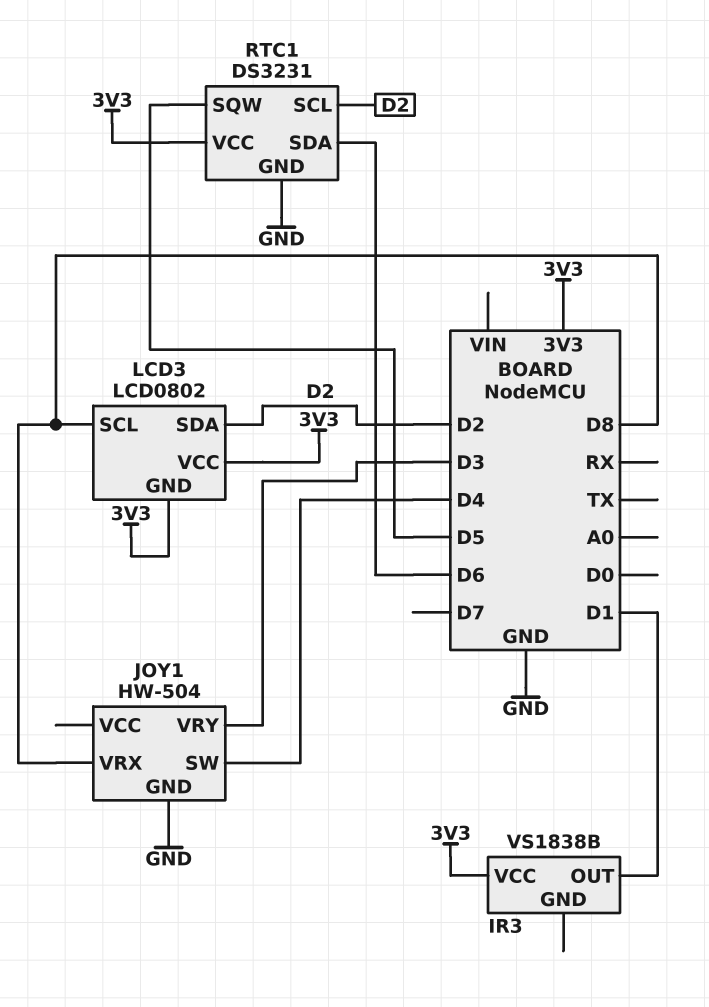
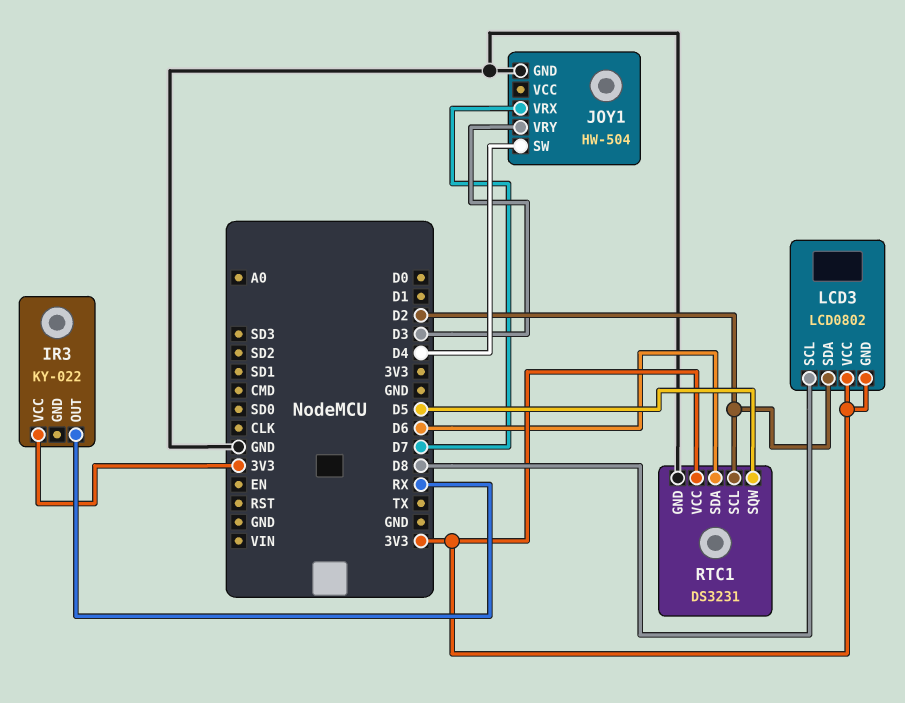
IR3: VS1838B -> KY-022
IR3 pin OUT: D1 -> RX
JOY1 pin VRX: D8 -> D7

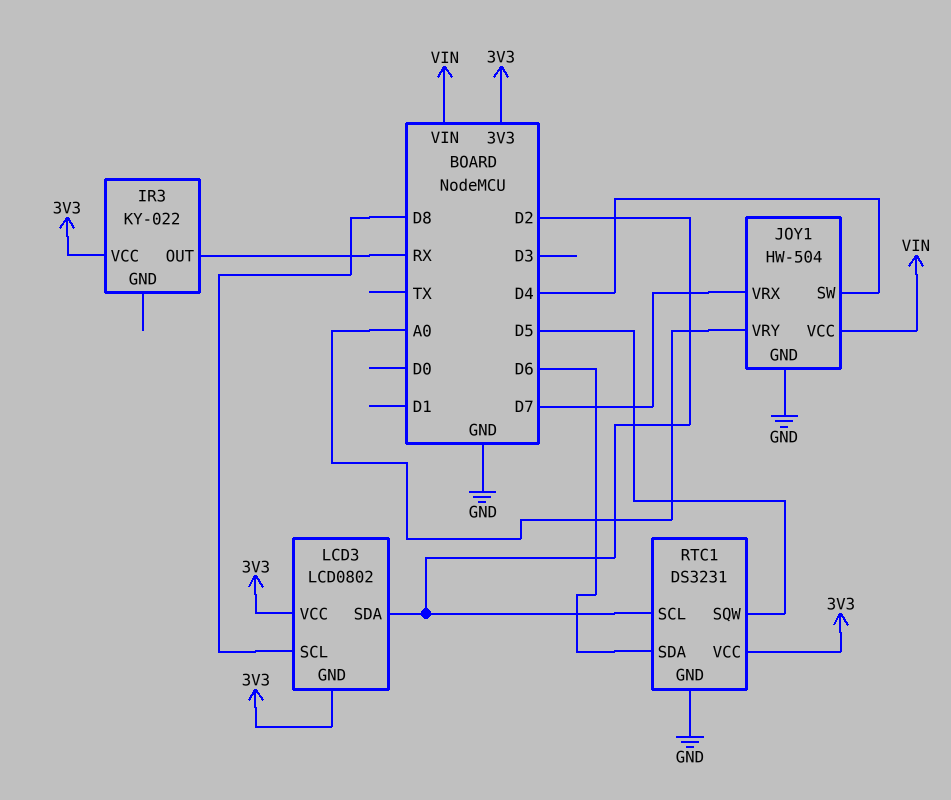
JOY1 pin VCC: none -> VIN
JOY1 pin VRY: D3 -> A0

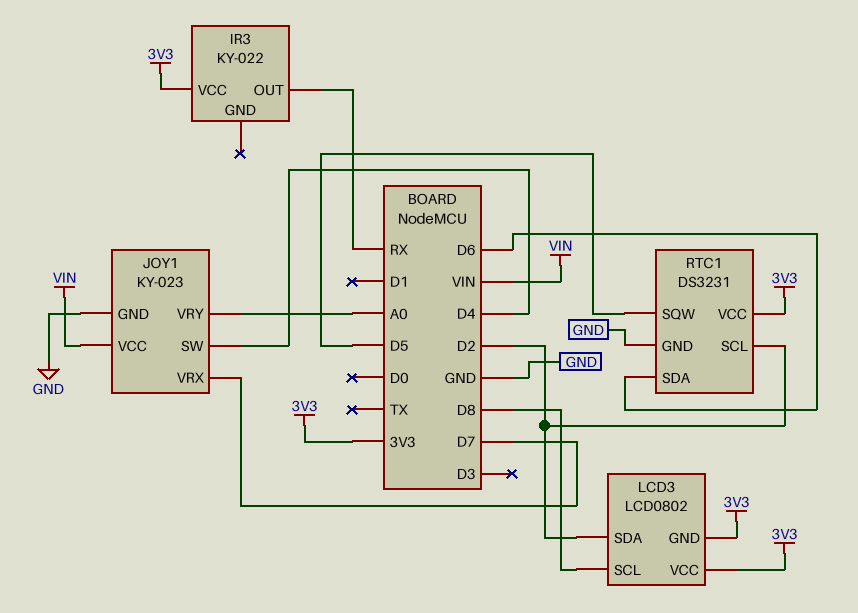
JOY1: HW-504 -> KY-023

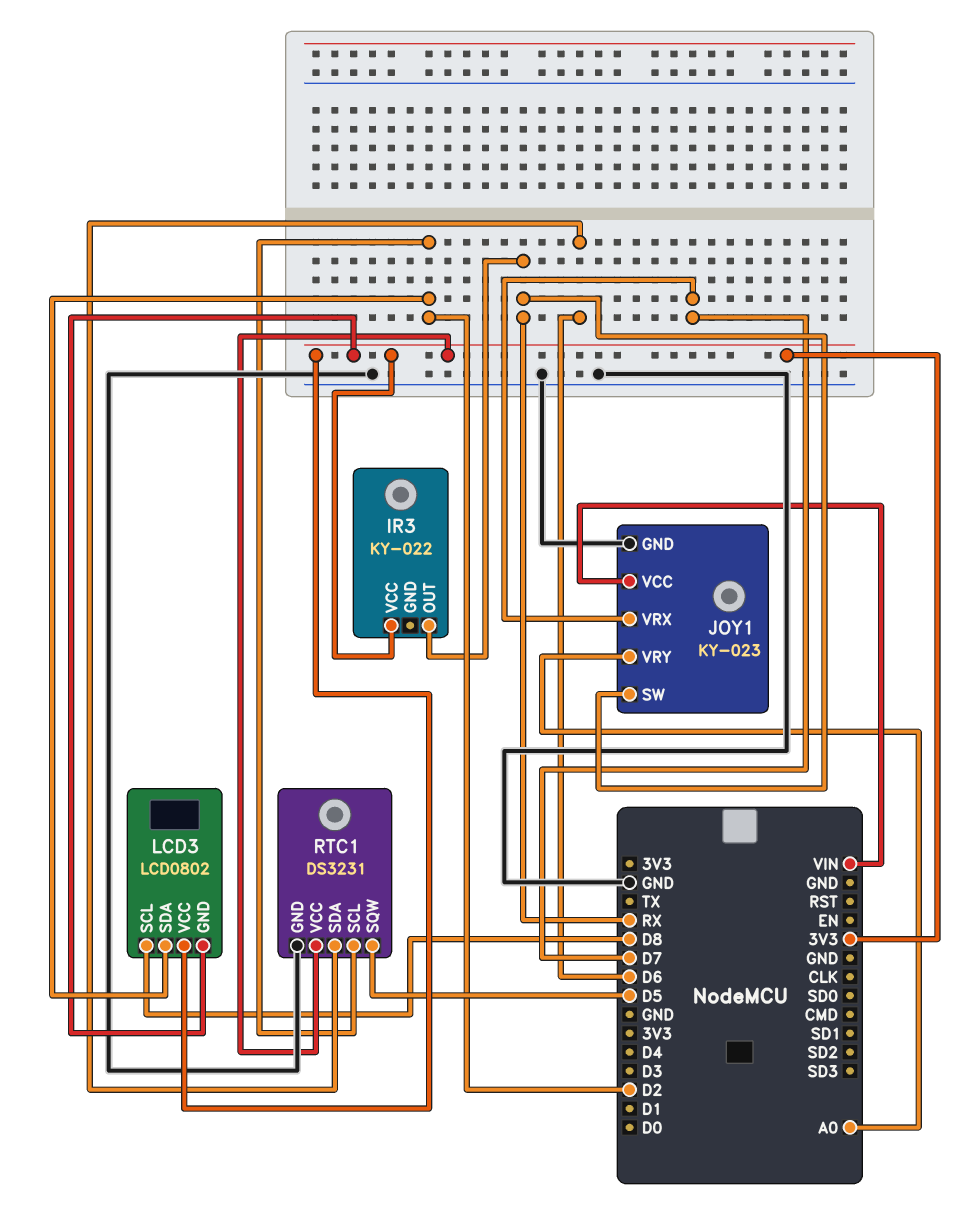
JOY1 pin SW: D4 -> RX

